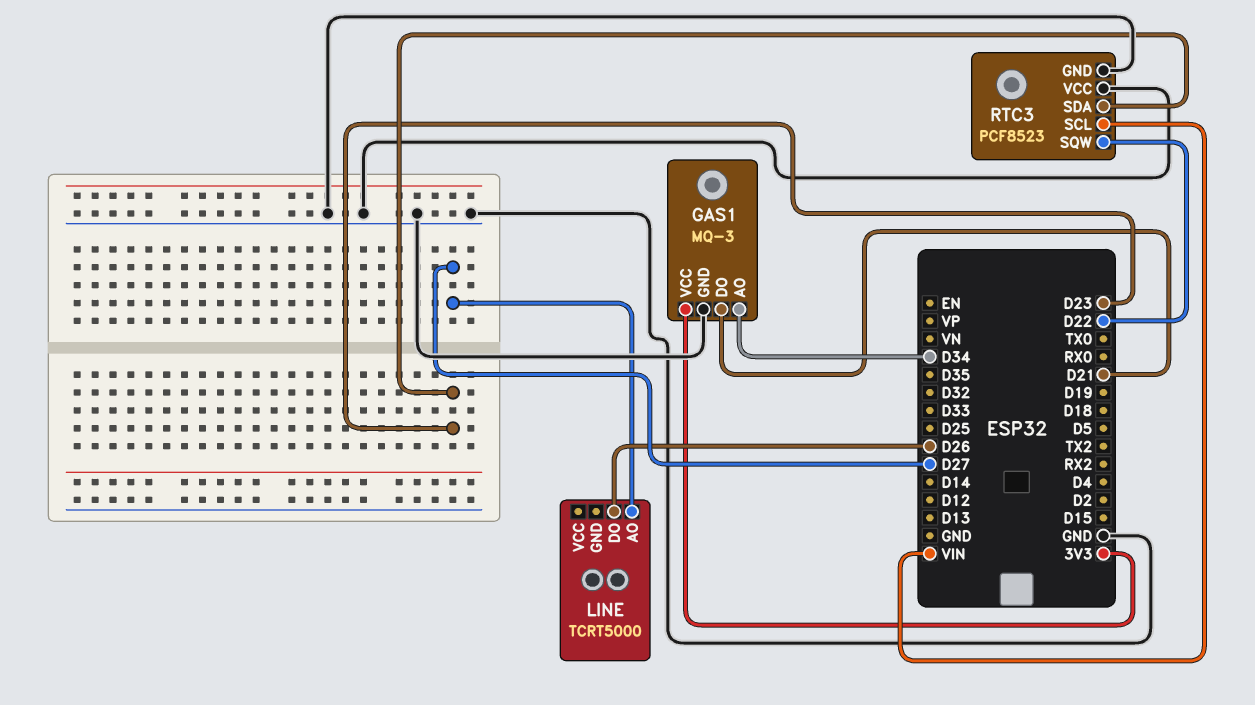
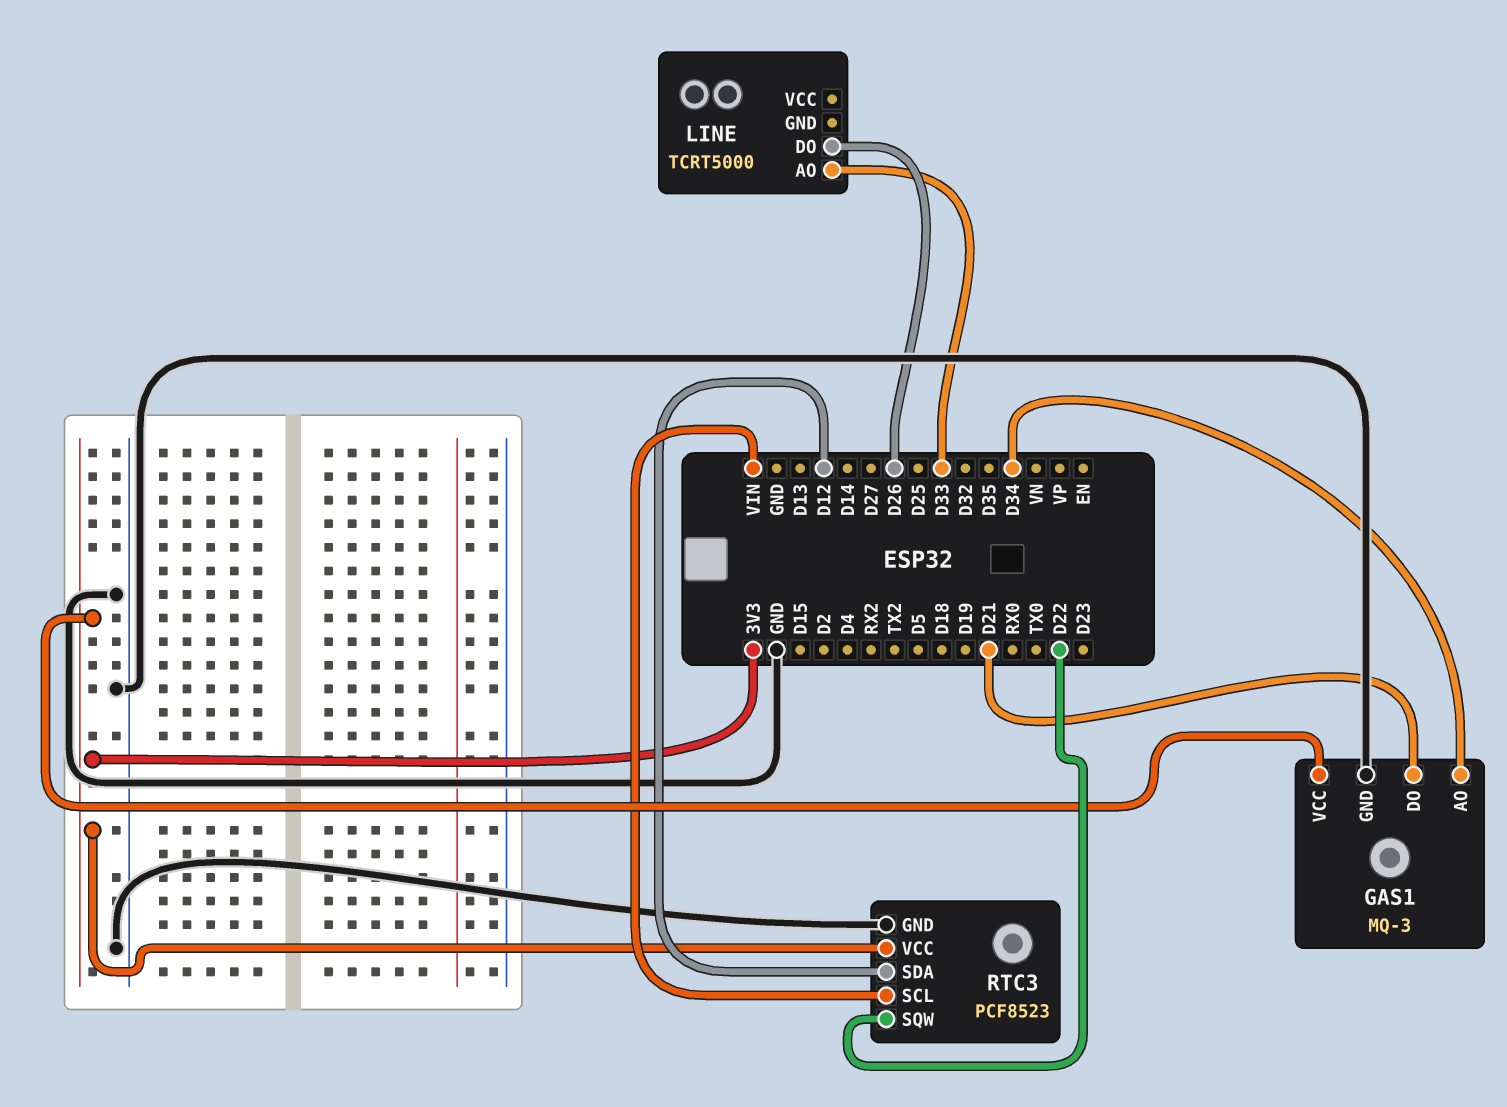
LINE pin AO: D27 -> D33
RTC3 pin SDA: D23 -> D12
RTC3 pin VCC: GND -> 3V3

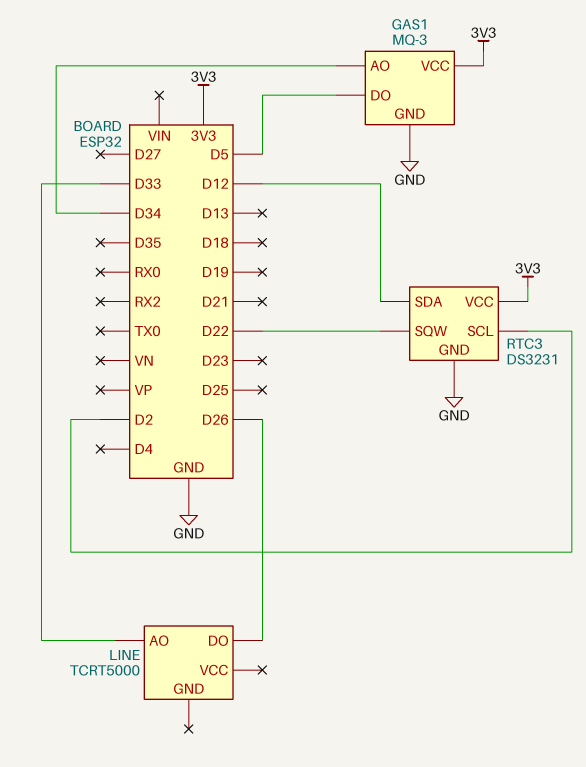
GAS1 pin DO: D21 -> D5
RTC3: PCF8523 -> DS3231
RTC3 pin SCL: VIN -> D2

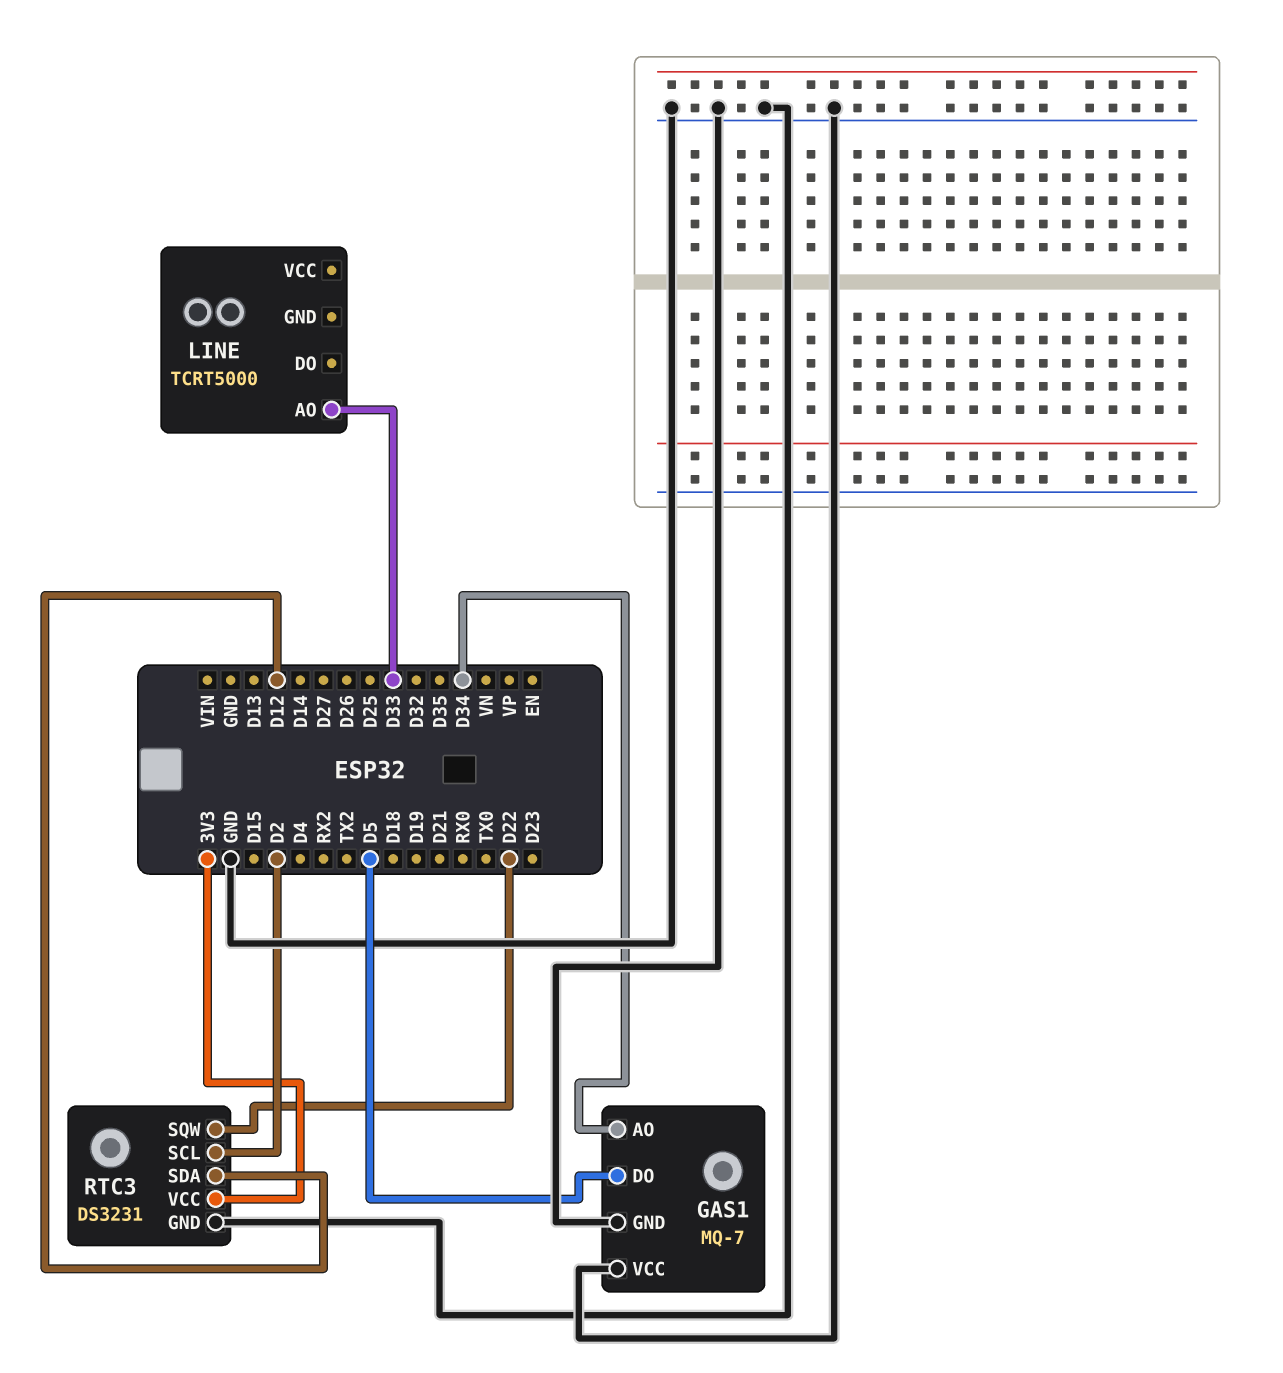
GAS1: MQ-3 -> MQ-7
GAS1 pin VCC: 3V3 -> GND
LINE pin DO: D26 -> none

